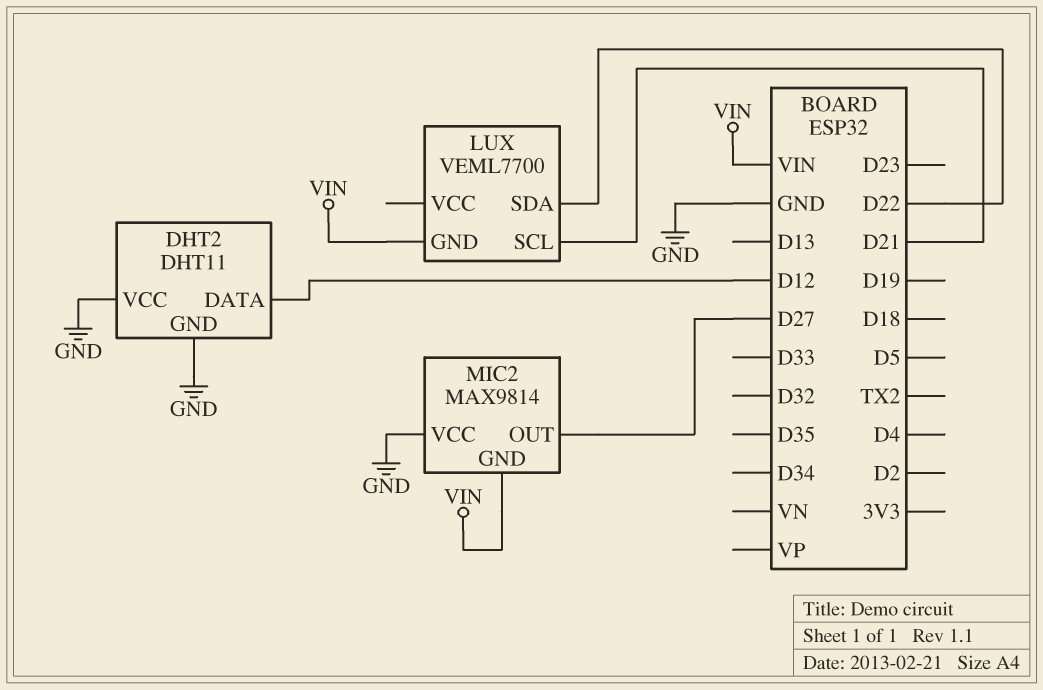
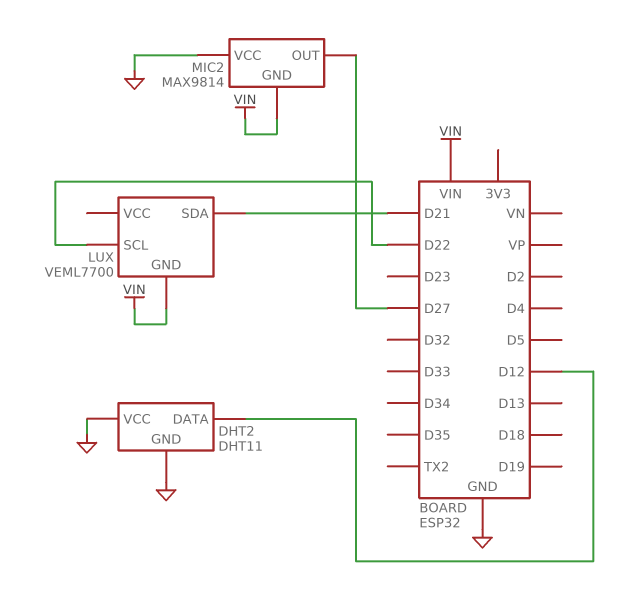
LUX pin SCL: D21 -> D22
LUX pin SDA: D22 -> D21

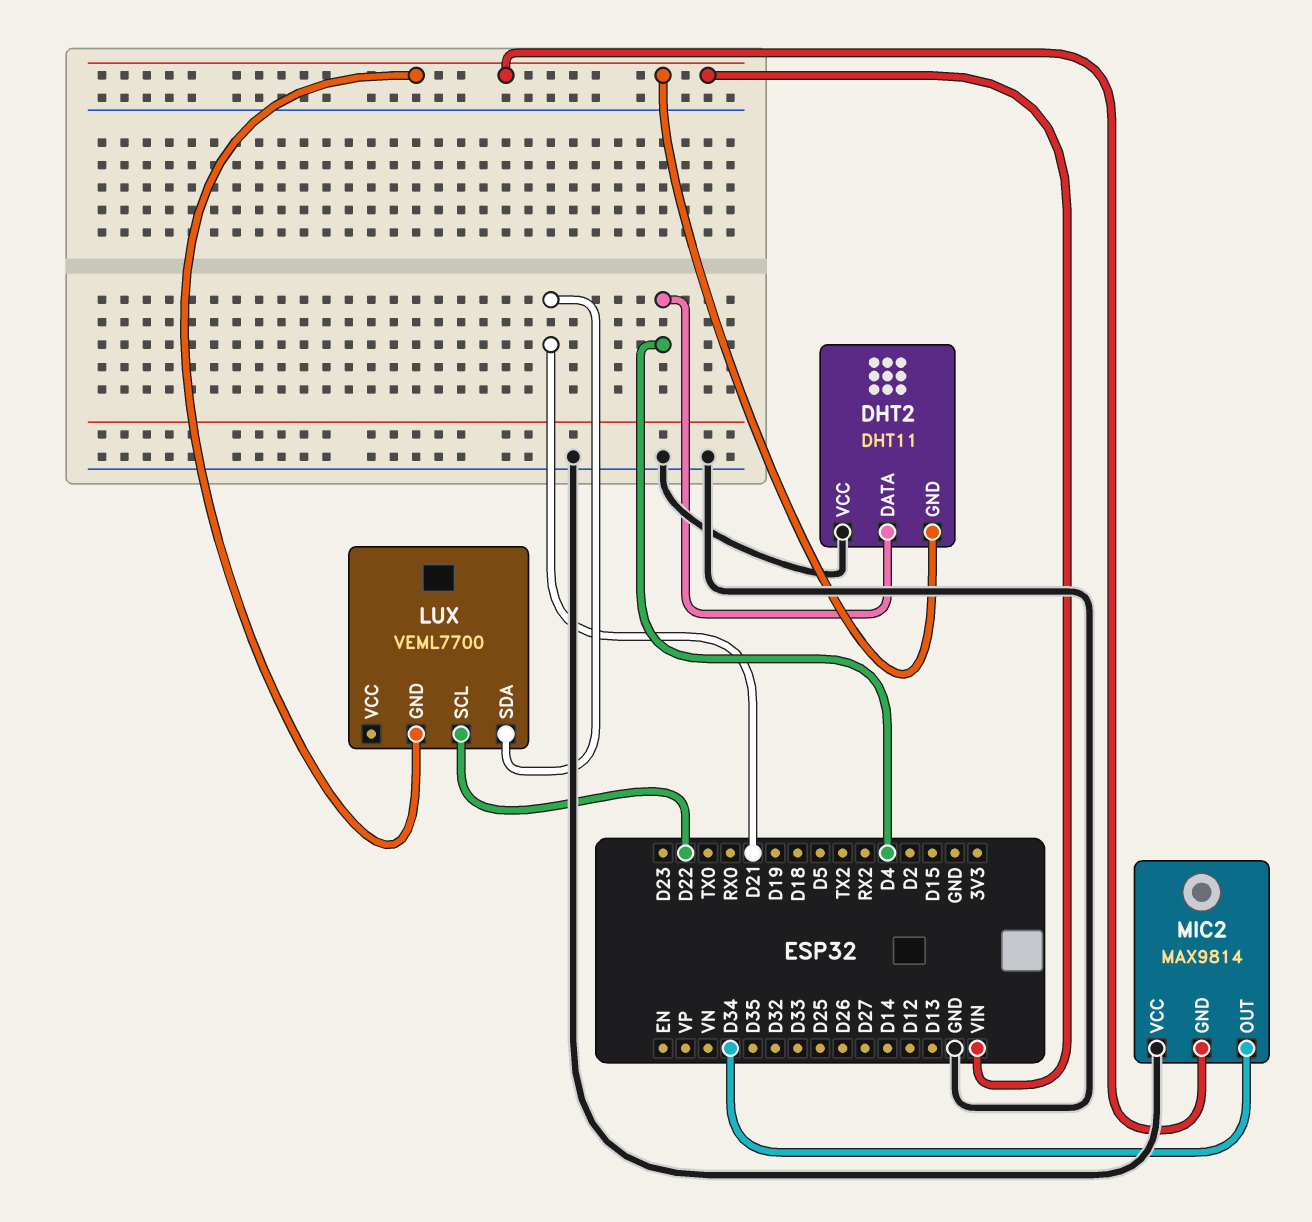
DHT2 pin DATA: D12 -> D4
DHT2 pin GND: GND -> VIN
MIC2 pin OUT: D27 -> D34

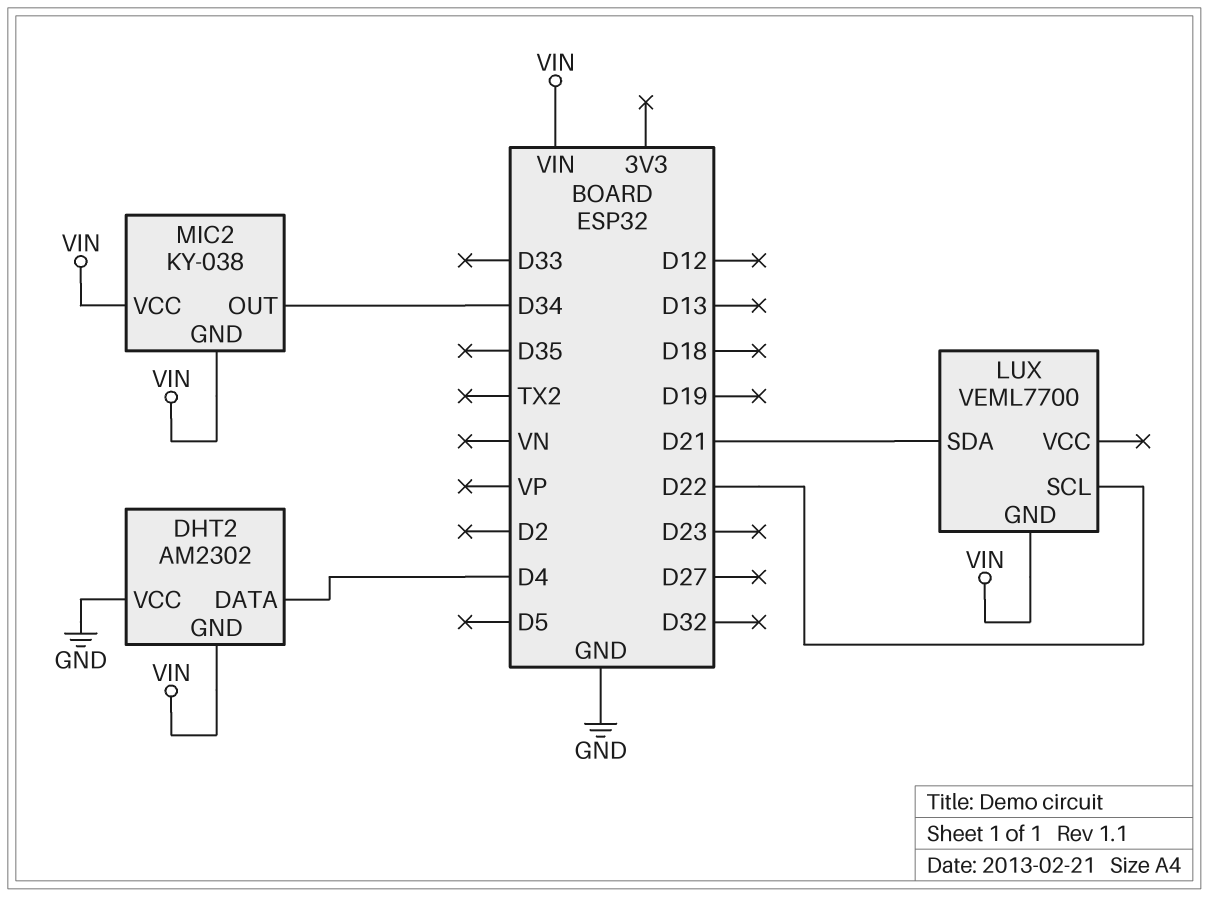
DHT2: DHT11 -> AM2302
MIC2: MAX9814 -> KY-038
MIC2 pin VCC: GND -> VIN

